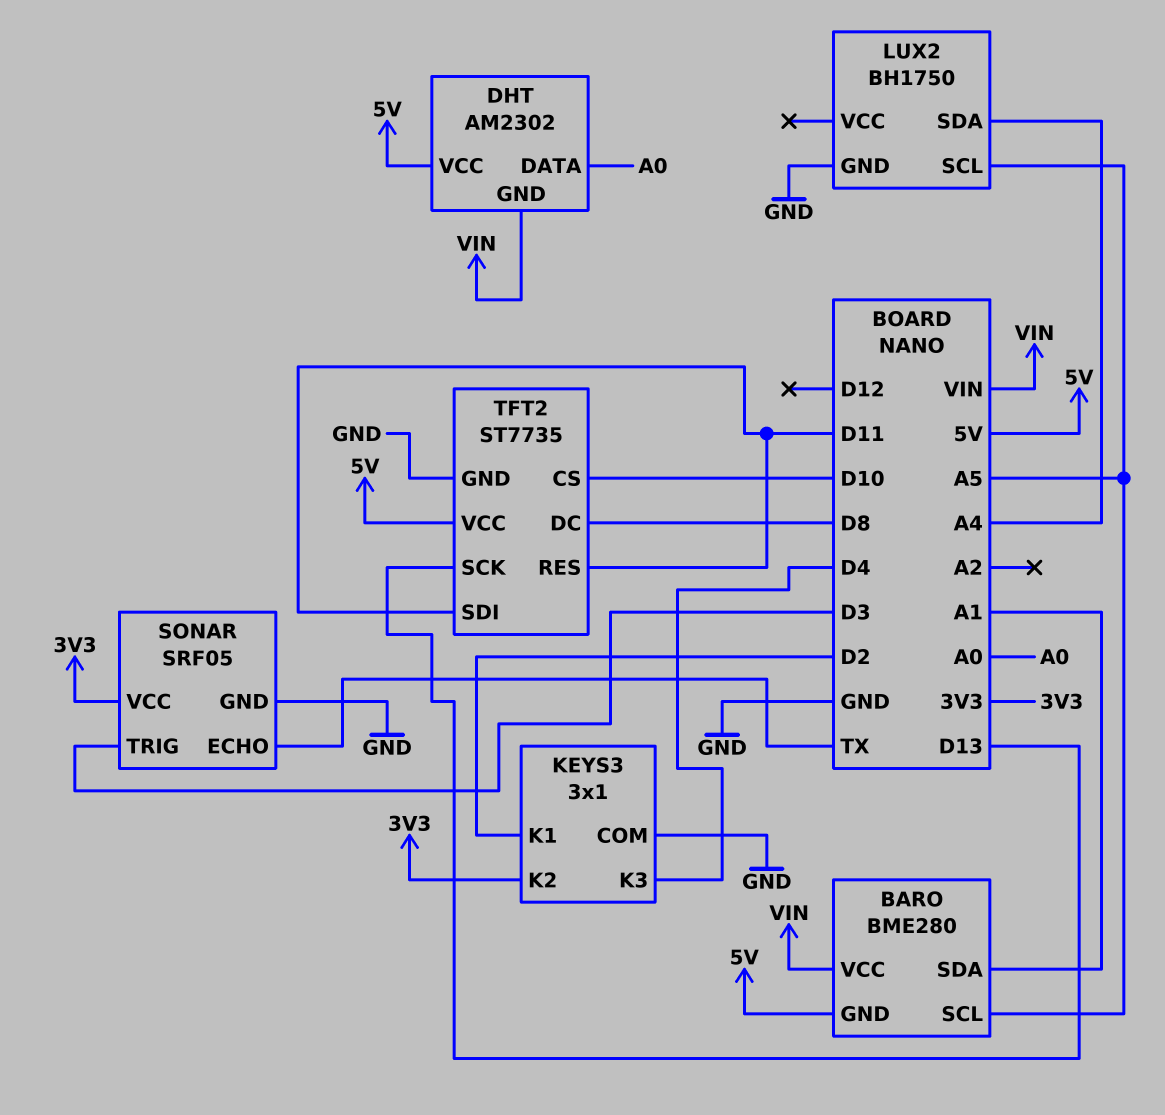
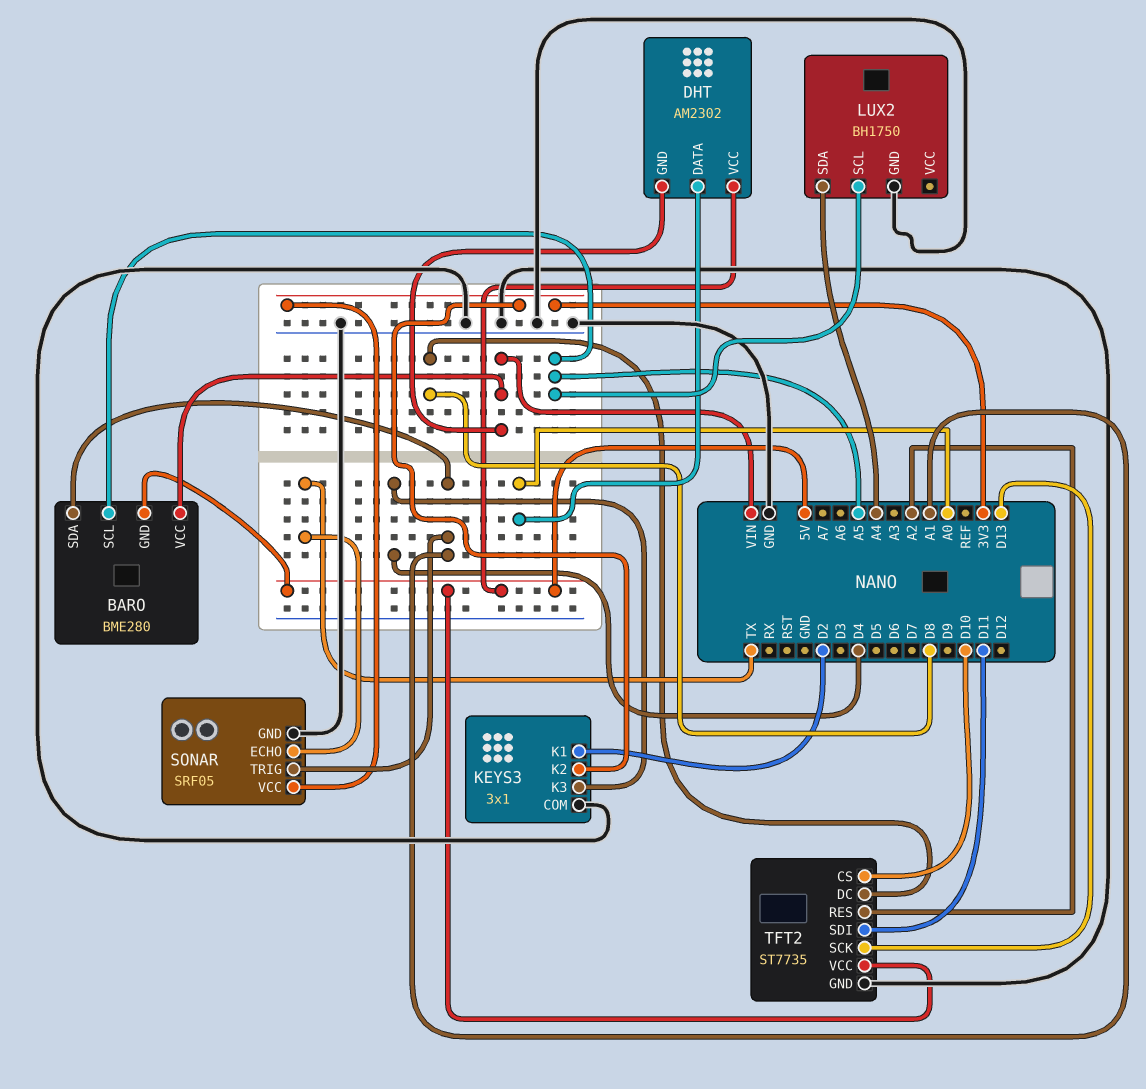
SONAR pin TRIG: D3 -> A1
TFT2 pin RES: D11 -> A2

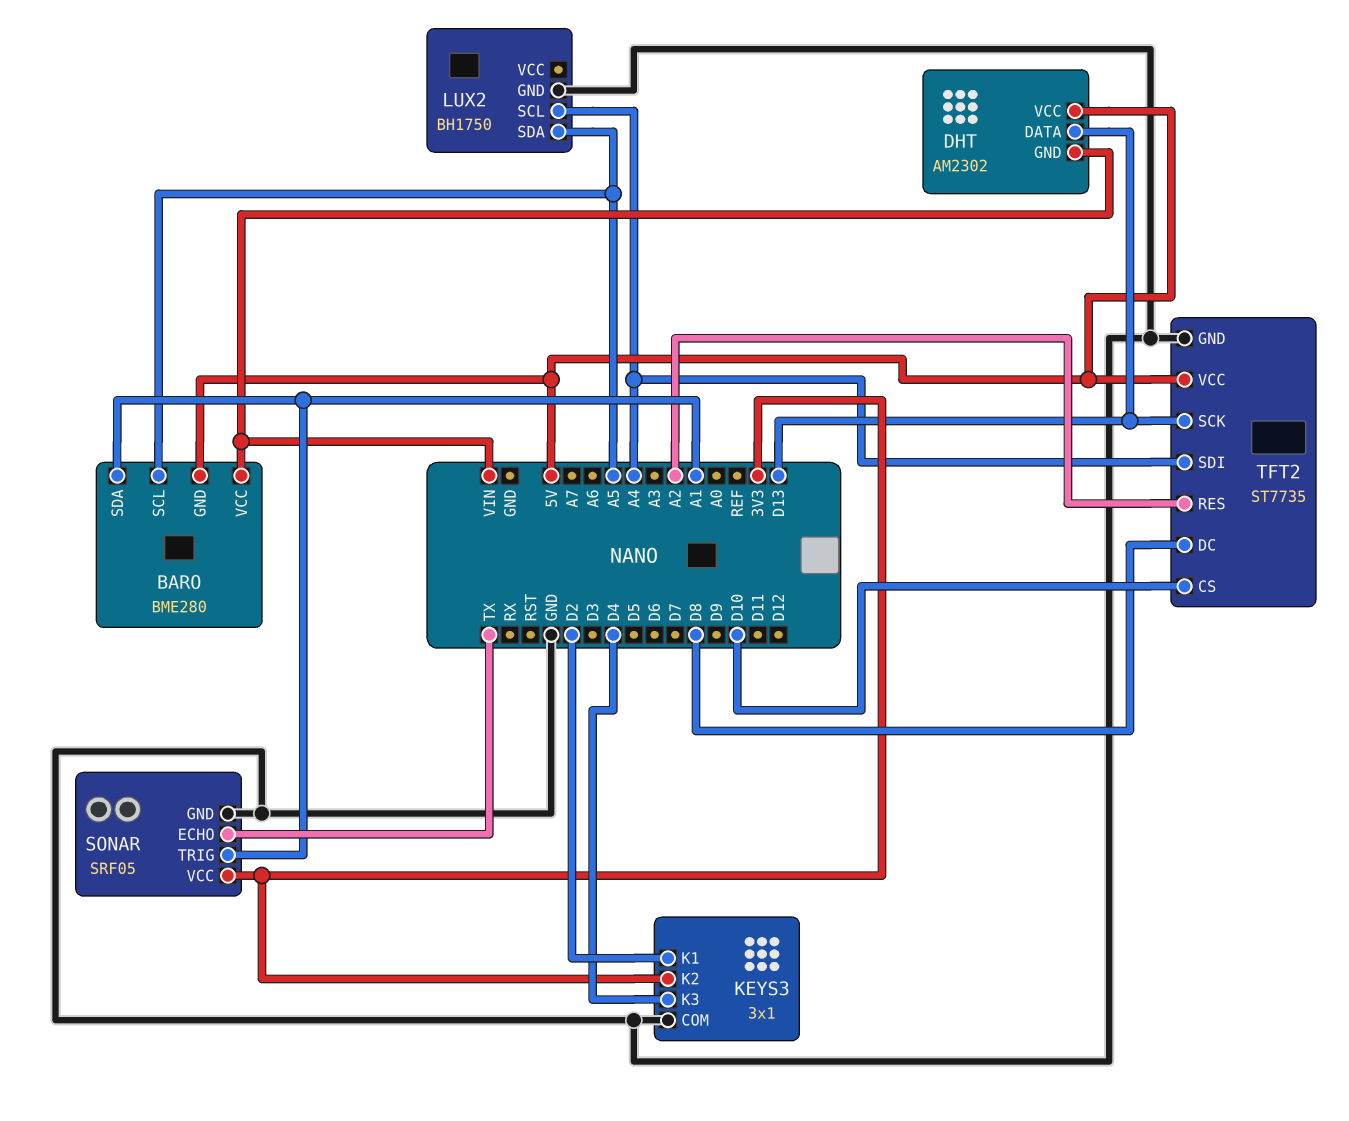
DHT pin DATA: A0 -> D13
LUX2 pin SCL: A5 -> A4
LUX2 pin SDA: A4 -> A5
TFT2 pin SDI: D11 -> A4

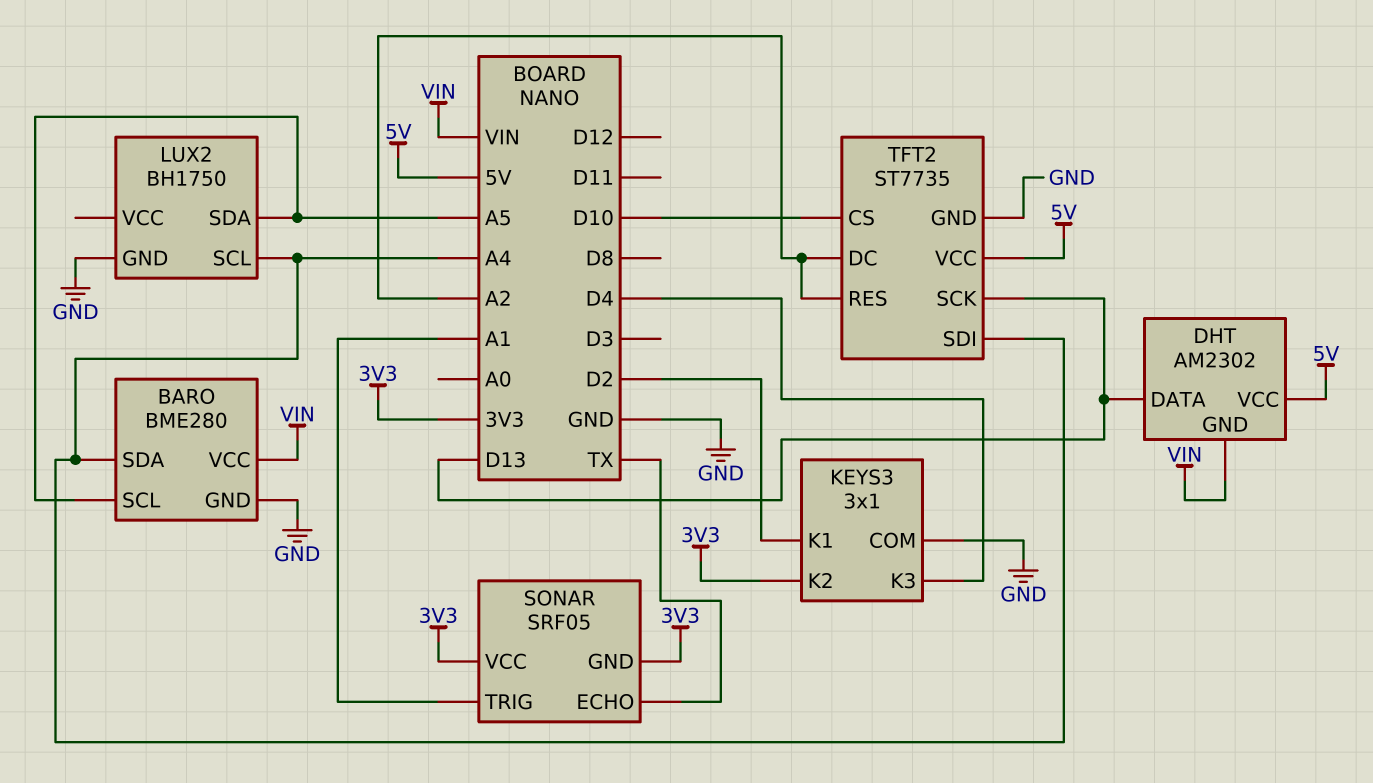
BARO pin GND: 5V -> GND
BARO pin SDA: A1 -> A4
SONAR pin GND: GND -> 3V3
TFT2 pin DC: D8 -> A2

